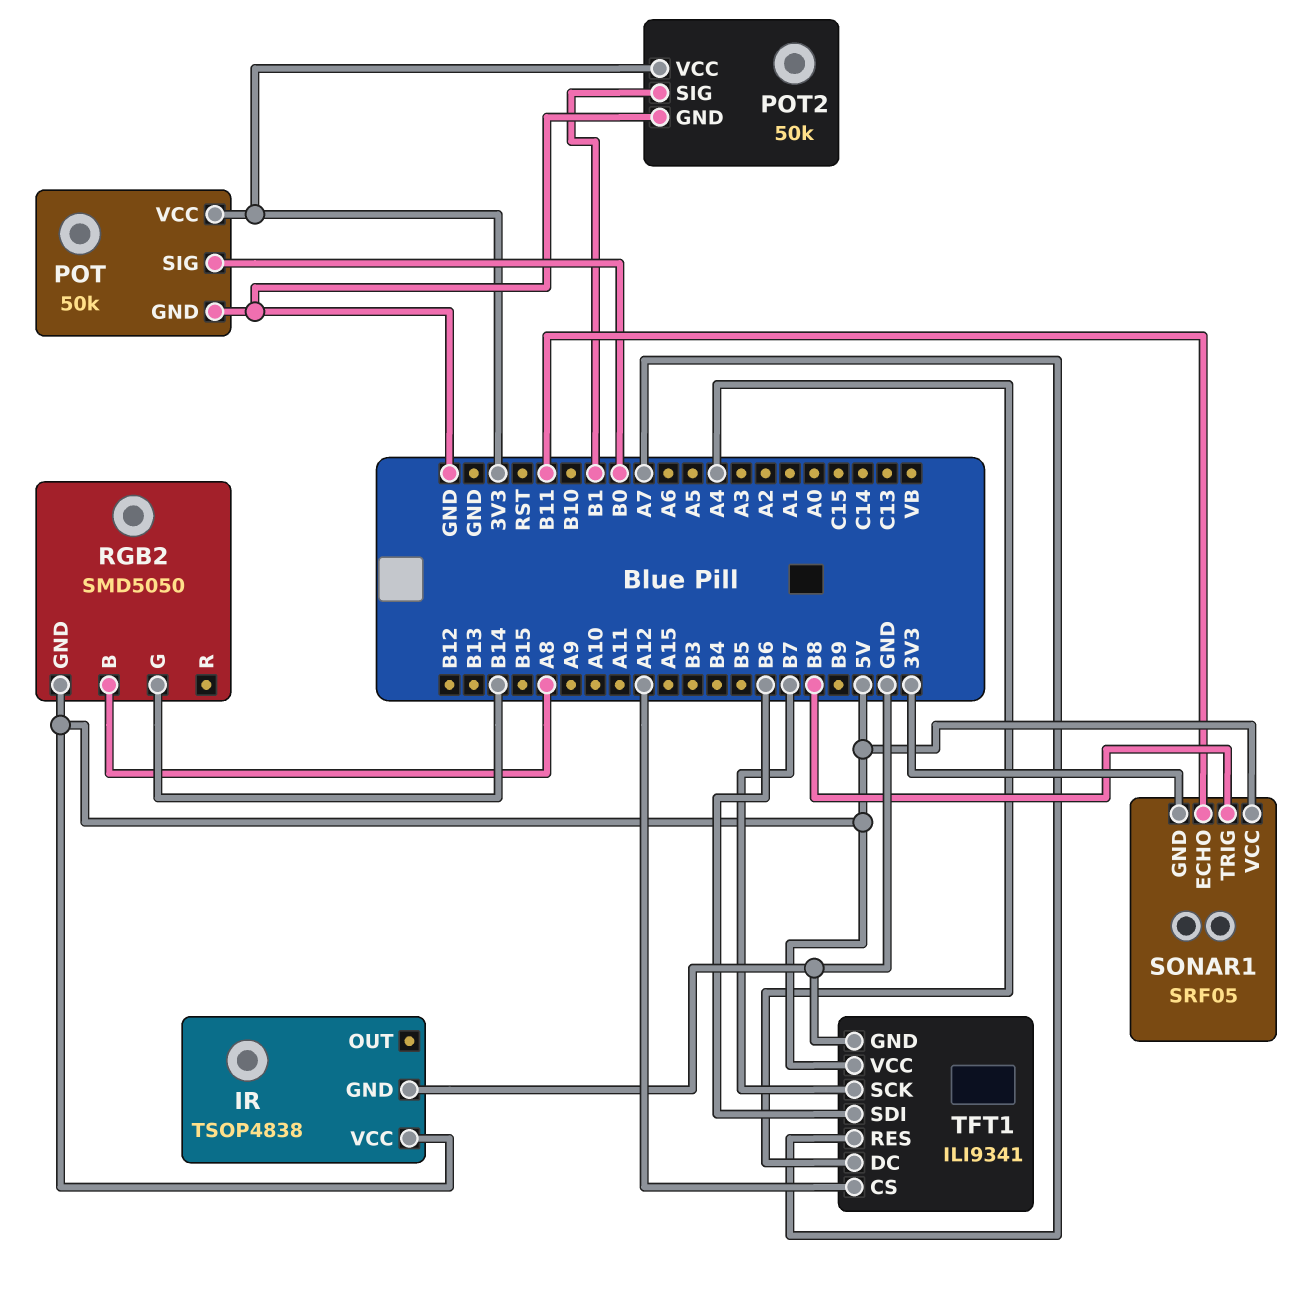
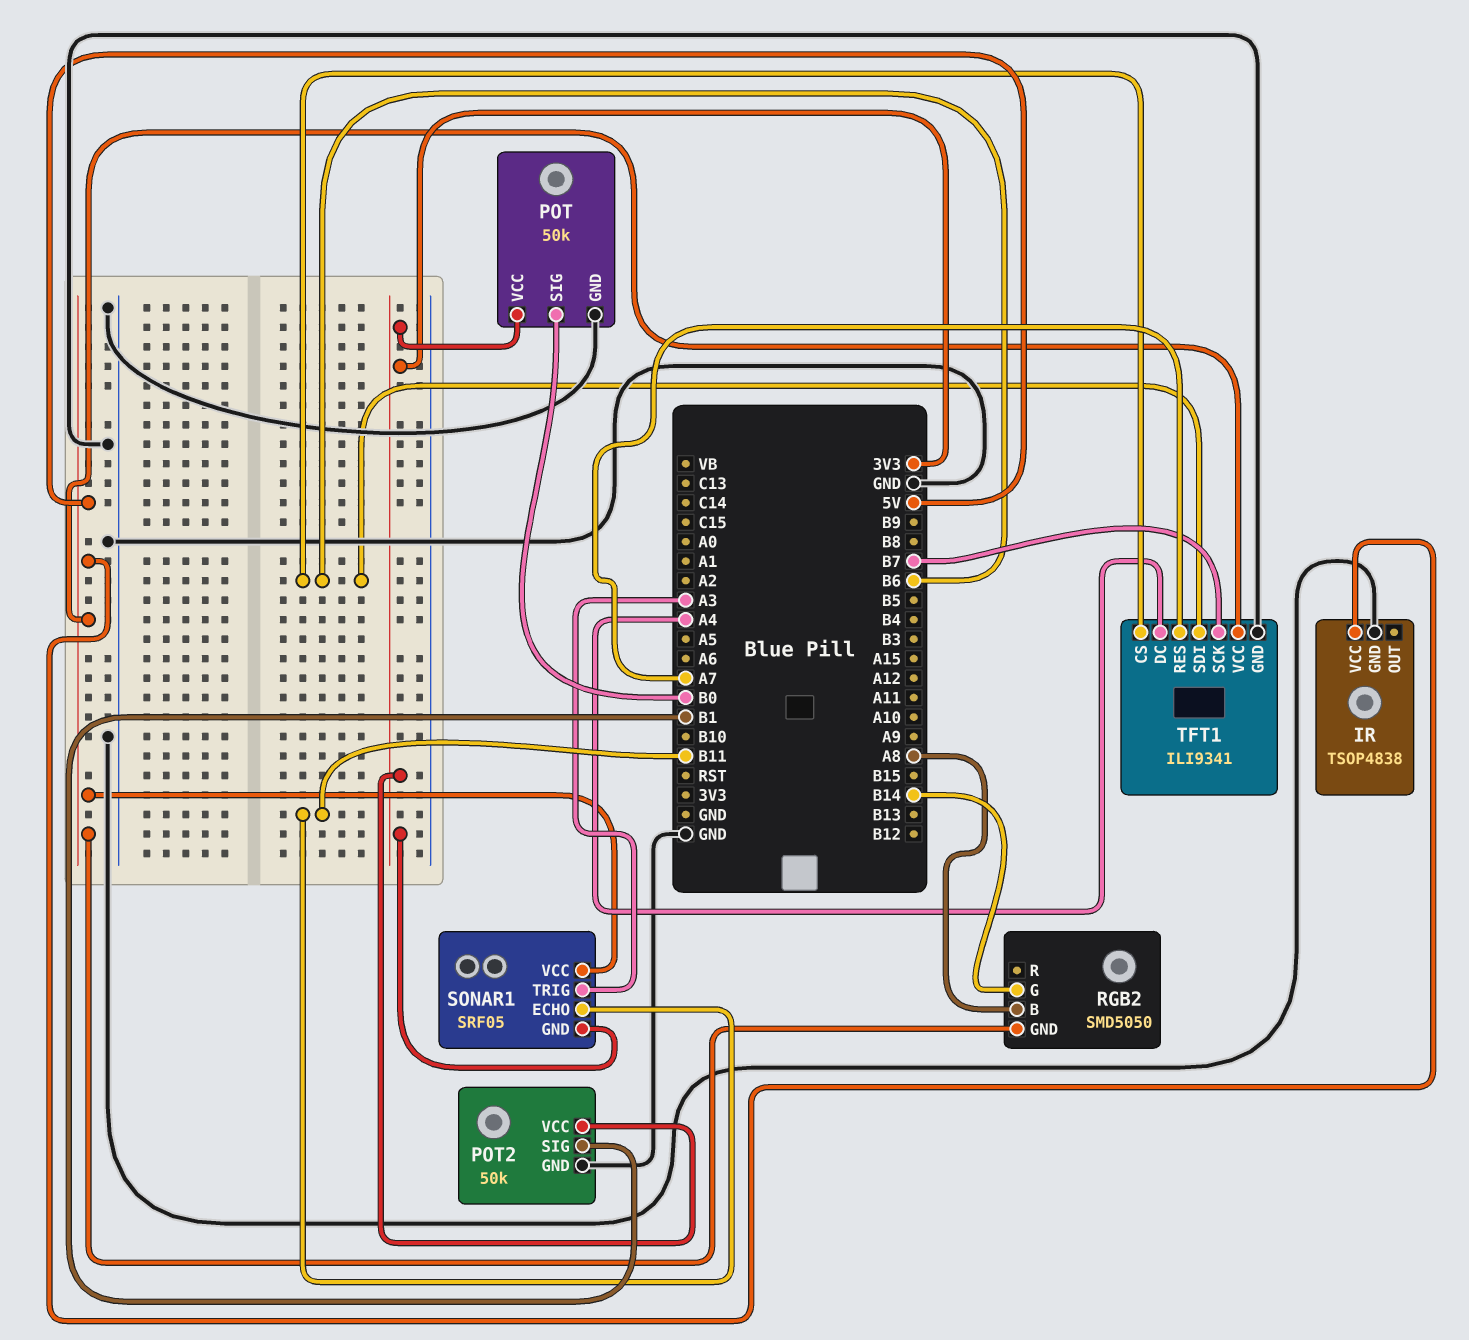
SONAR1 pin TRIG: B8 -> A3
TFT1 pin CS: A12 -> B6

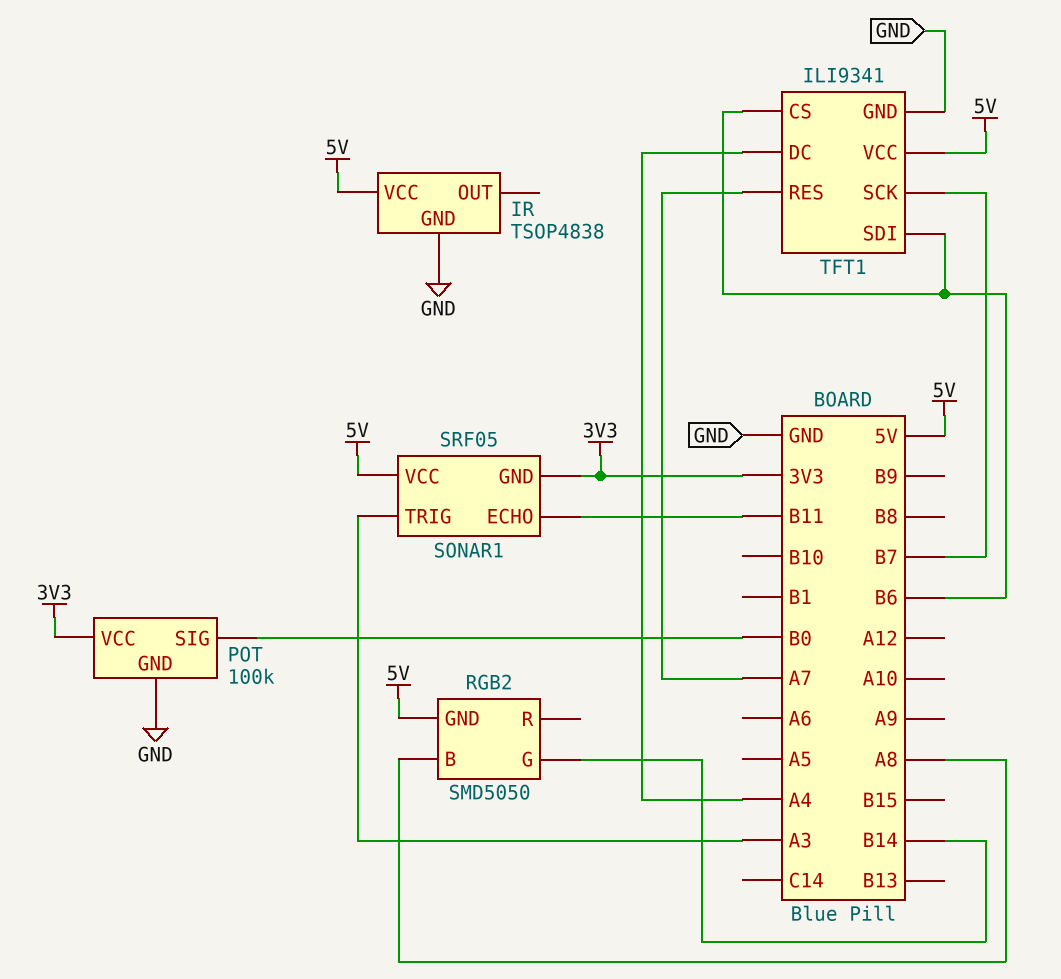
POT: 50k -> 100k
POT2: 50k -> none
POT2 pin GND: GND -> none
POT2 pin SIG: B1 -> none
POT2 pin VCC: 3V3 -> none

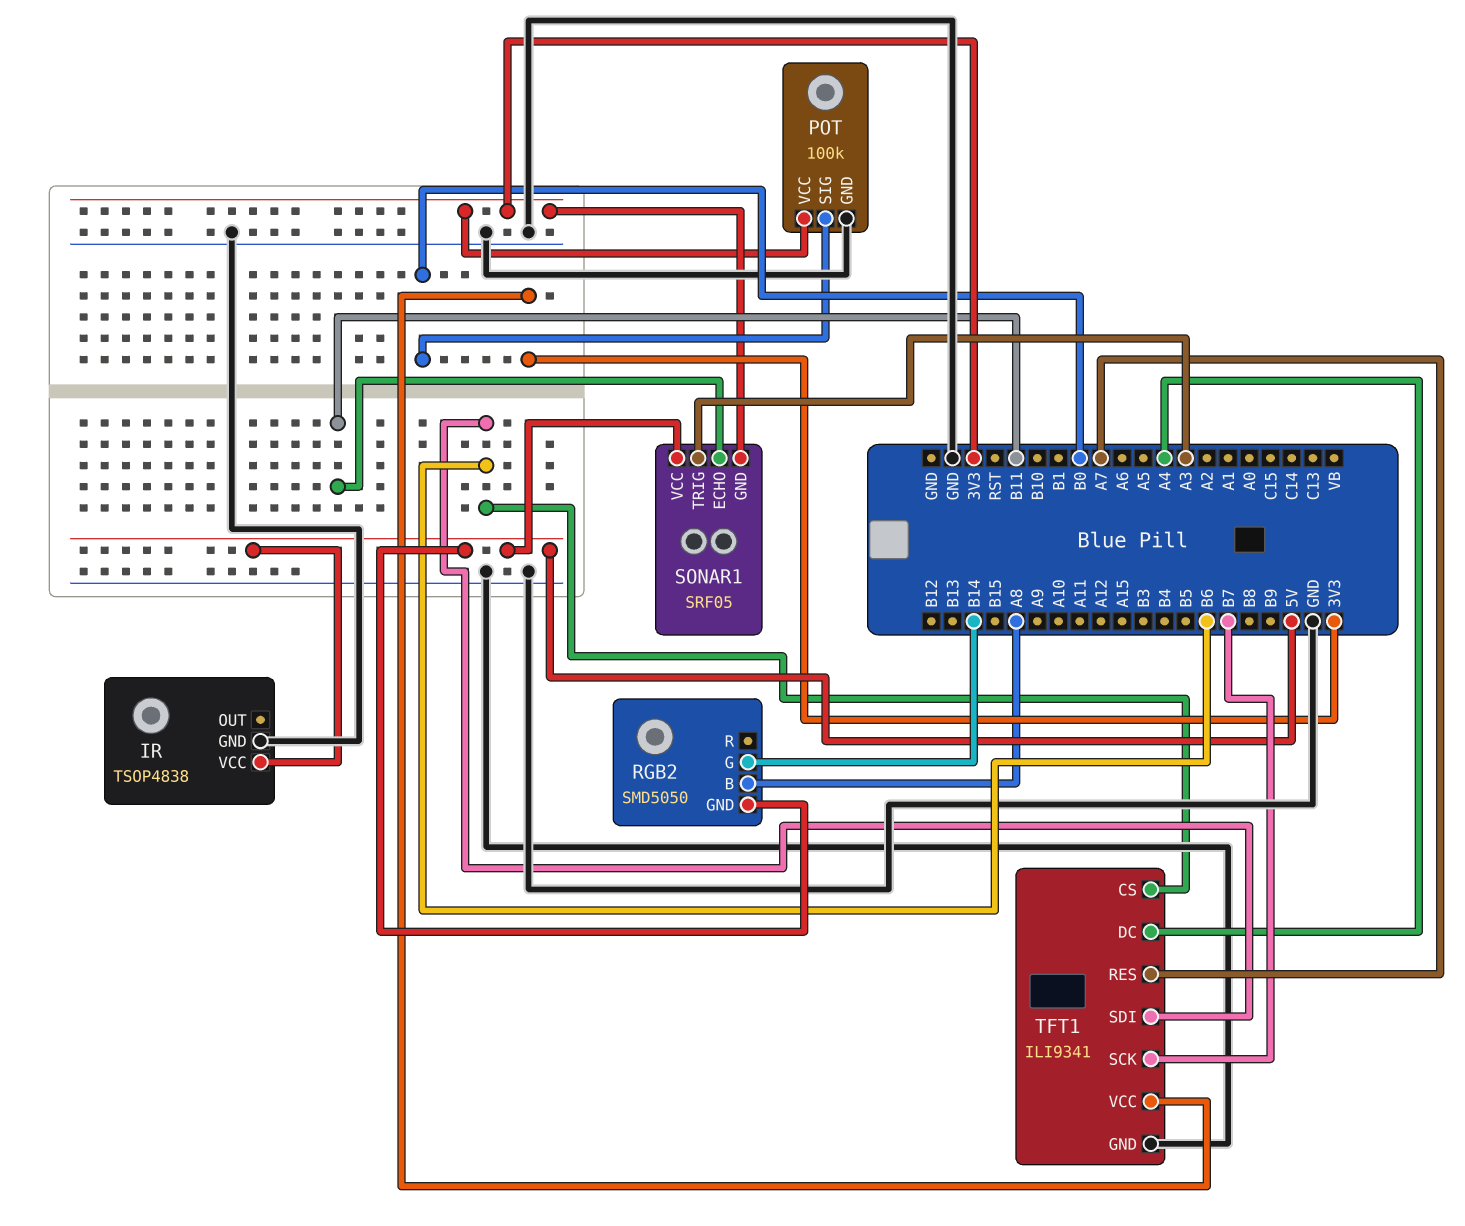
TFT1 pin VCC: 5V -> 3V3

